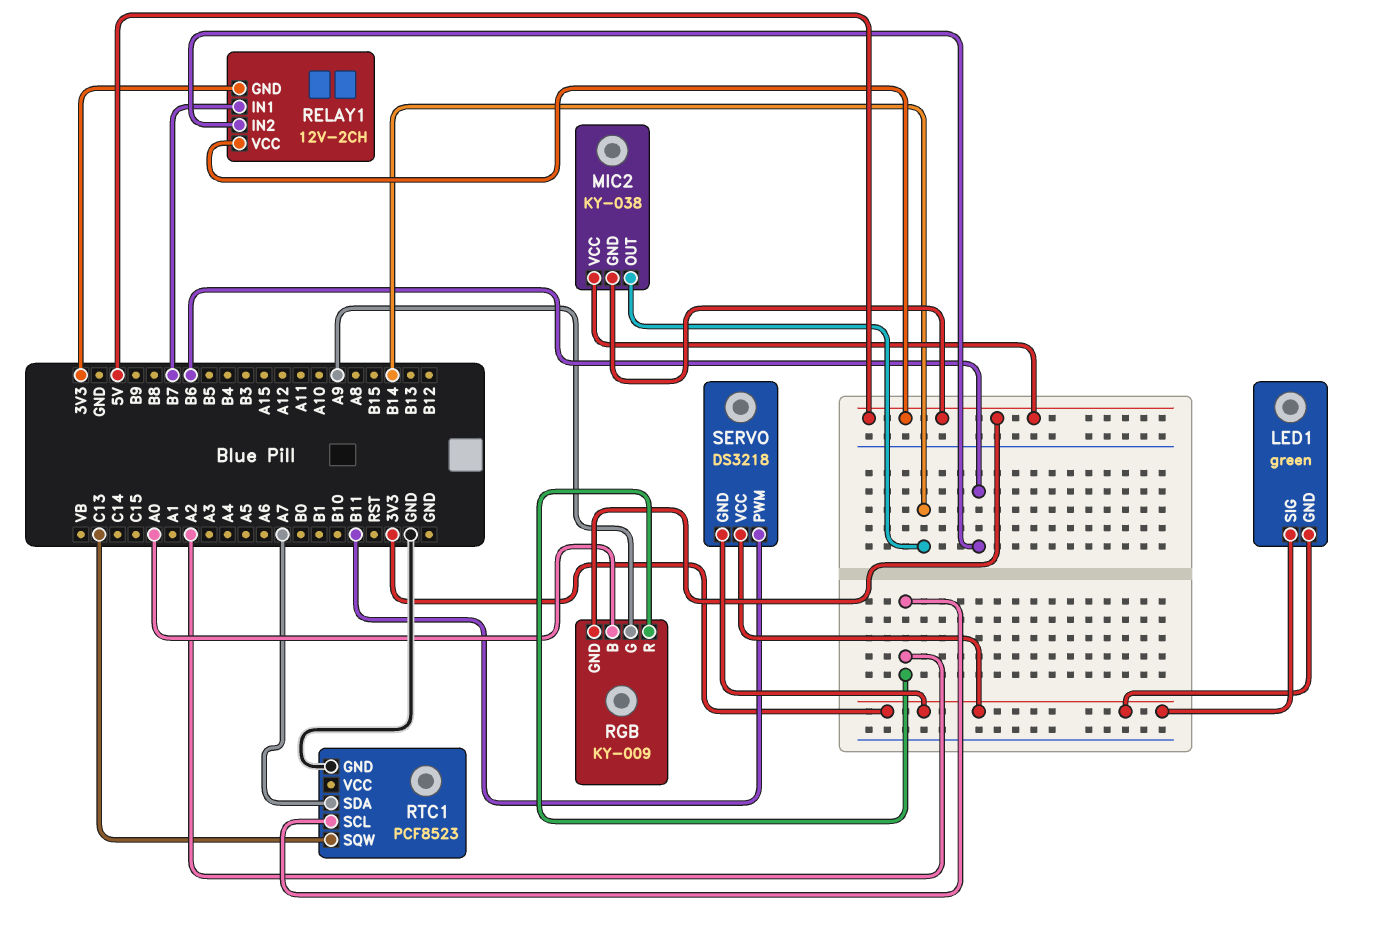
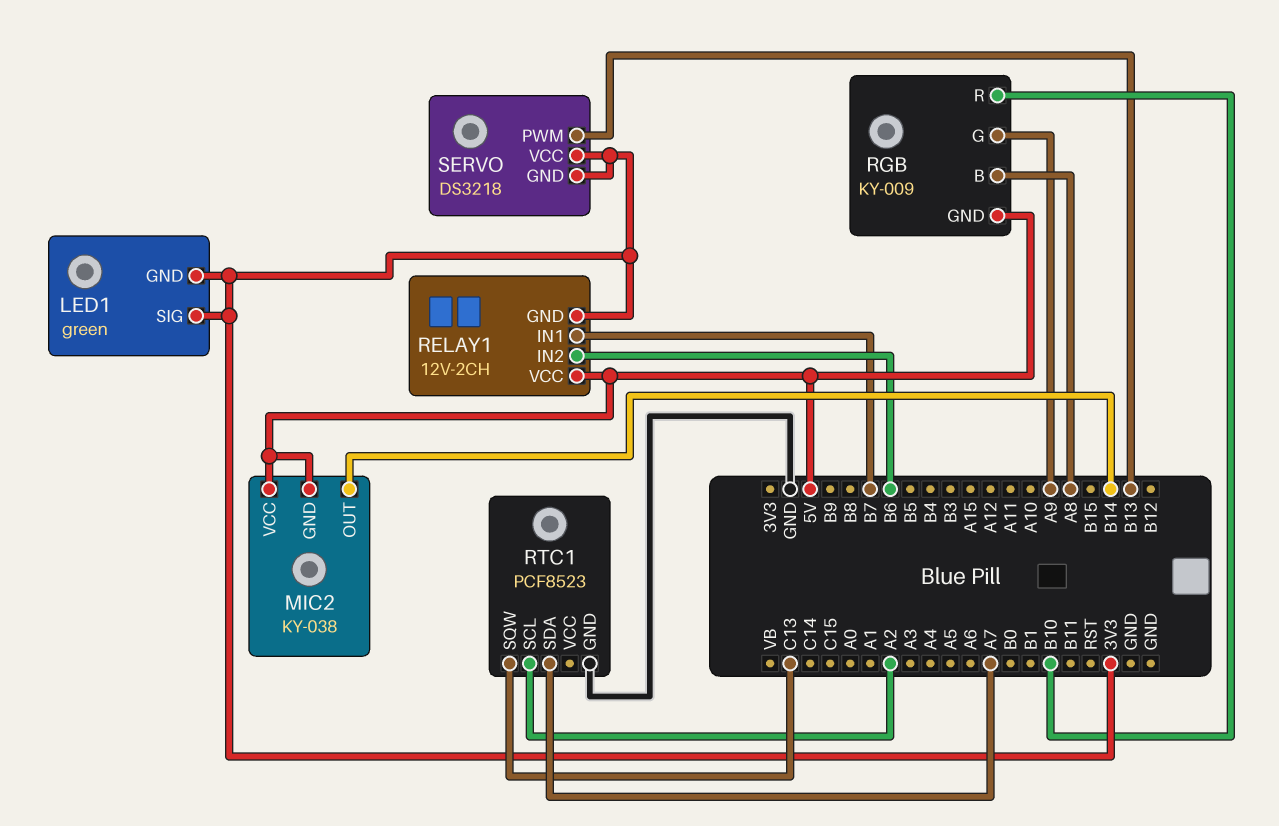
RGB pin B: A0 -> A8
RGB pin R: A2 -> B10
SERVO pin PWM: B11 -> B13

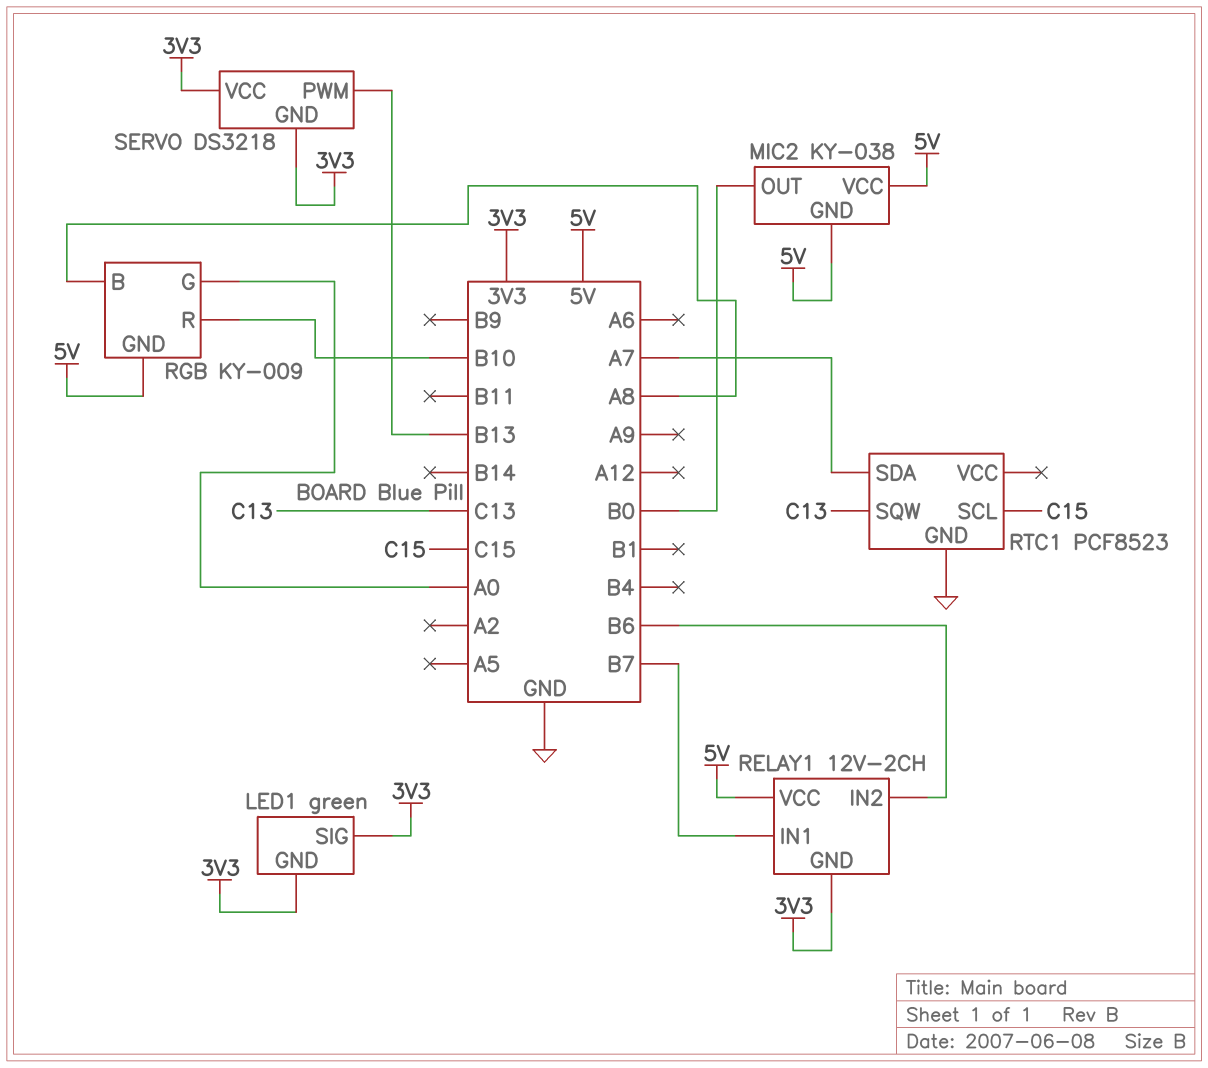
MIC2 pin OUT: B14 -> B0
RGB pin G: A9 -> A0
RTC1 pin SCL: A2 -> C15

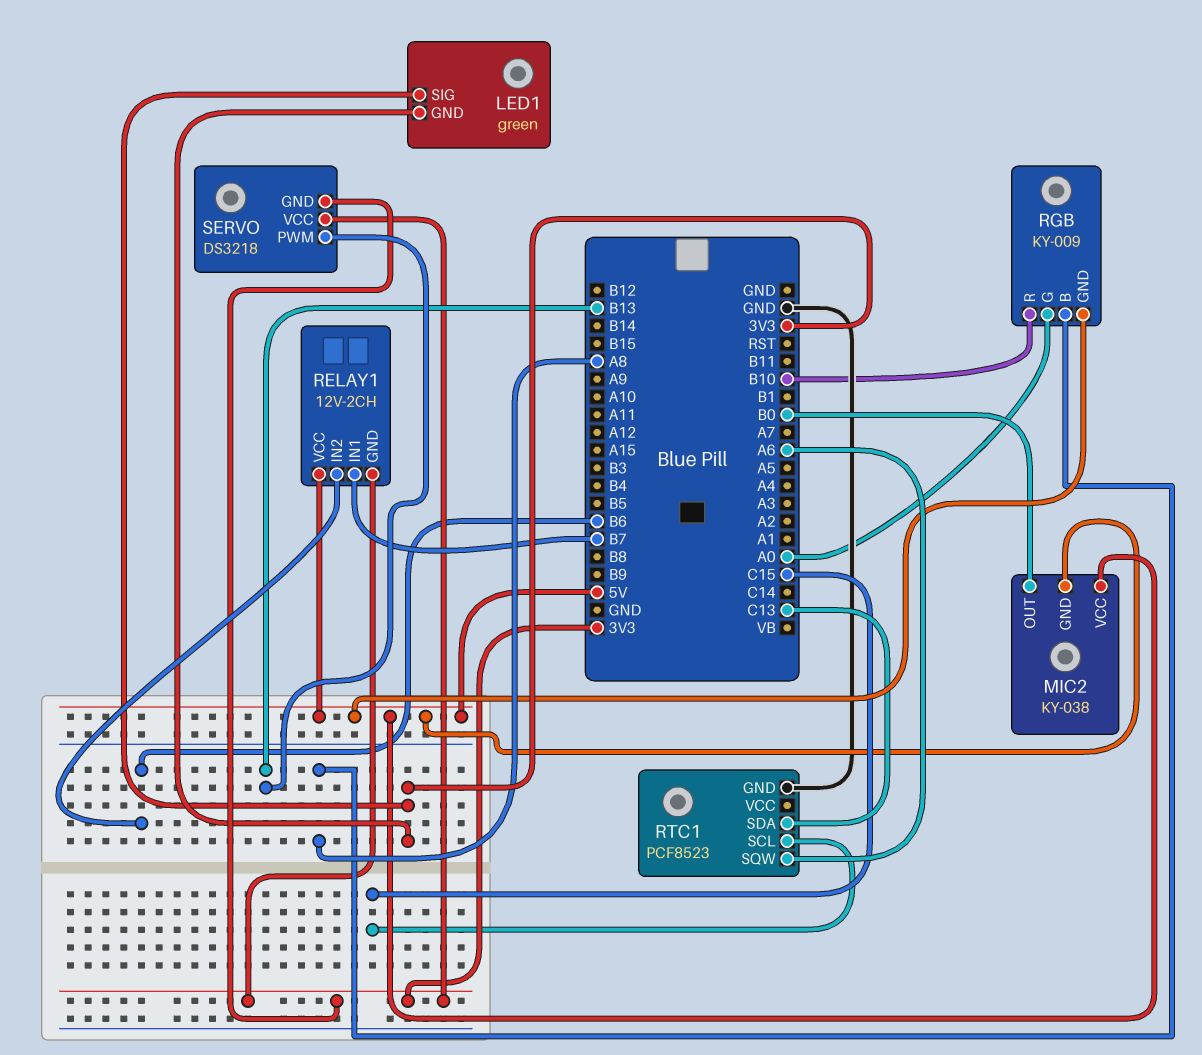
RTC1 pin SDA: A7 -> C13
RTC1 pin SQW: C13 -> A6

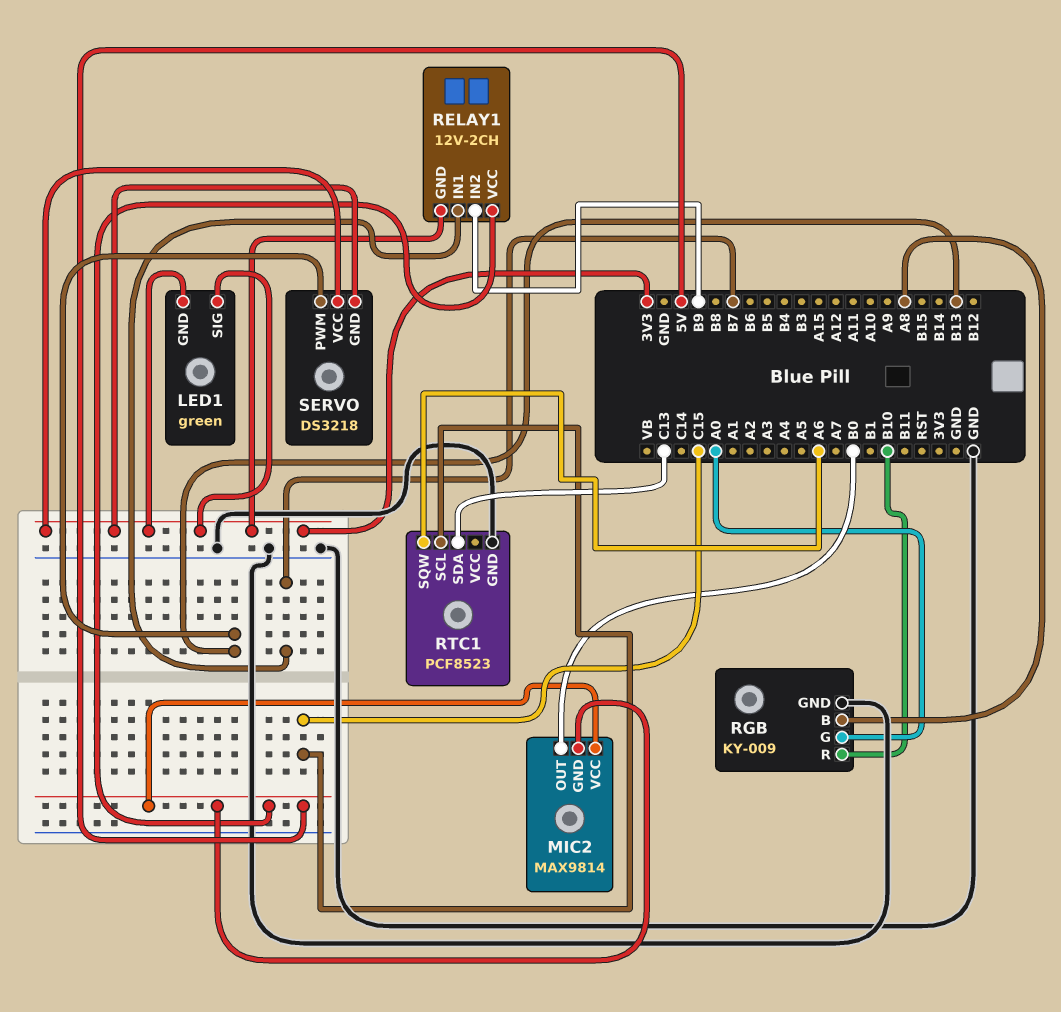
MIC2: KY-038 -> MAX9814
RELAY1 pin IN2: B6 -> B9
RGB pin GND: 5V -> GND

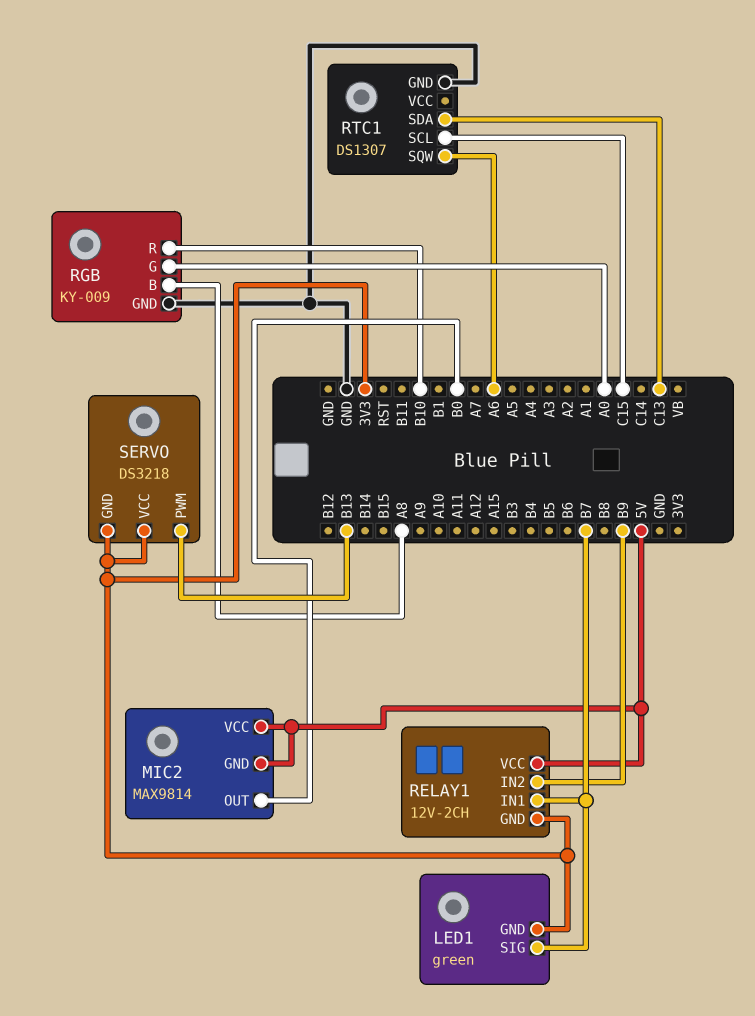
LED1 pin SIG: 3V3 -> B7
RTC1: PCF8523 -> DS1307

